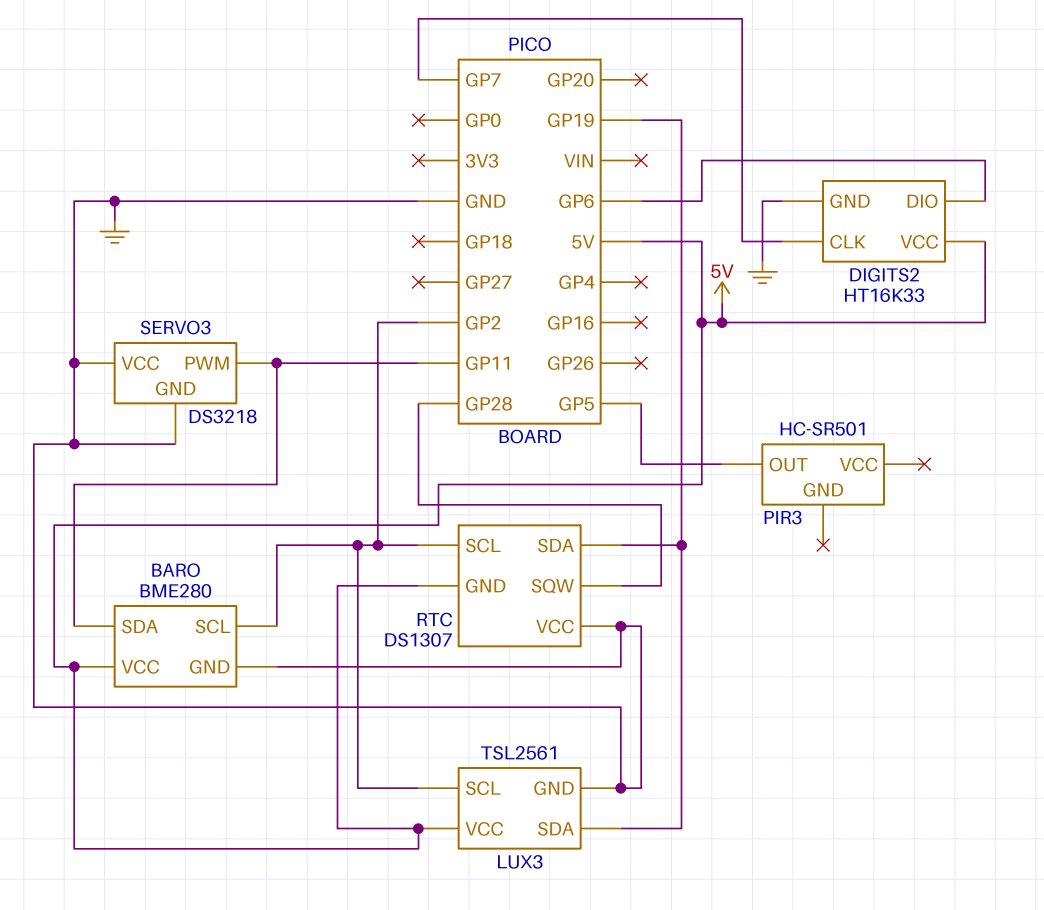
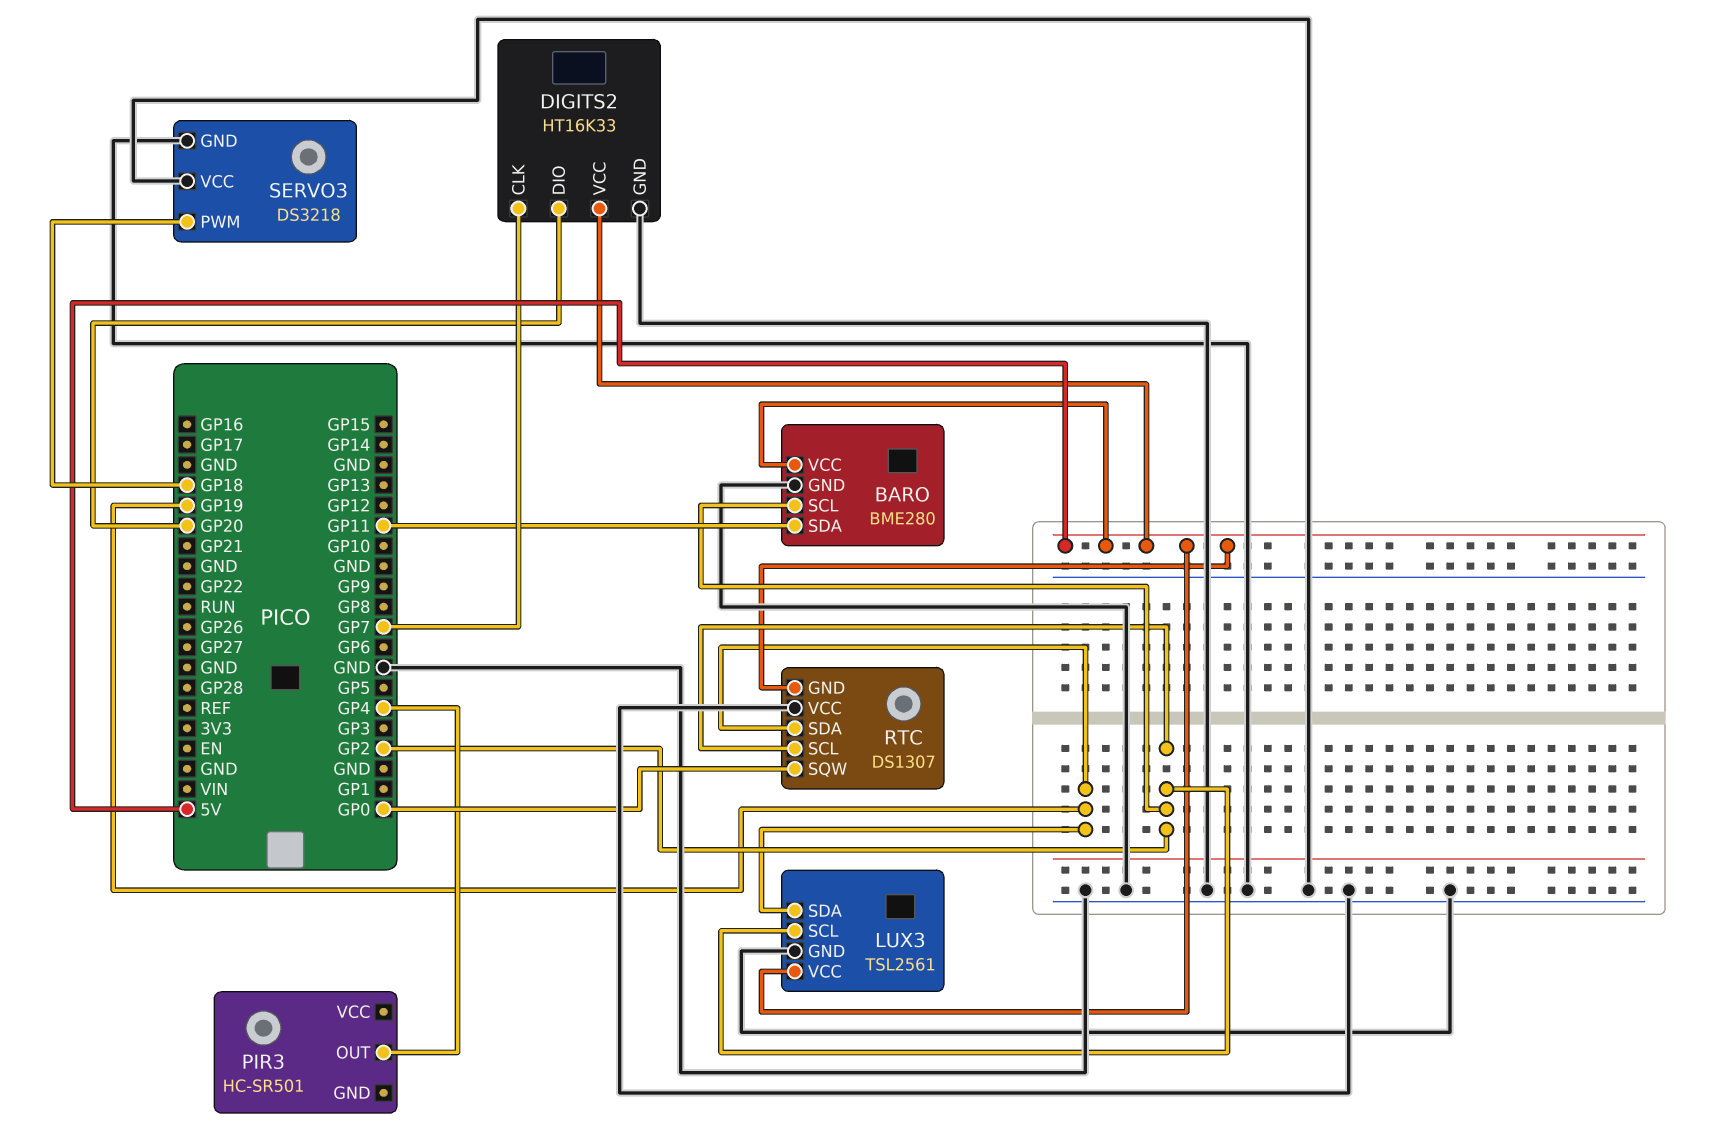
DIGITS2 pin DIO: GP6 -> GP20
PIR3 pin OUT: GP5 -> GP4
RTC pin SQW: GP28 -> GP0
SERVO3 pin PWM: GP11 -> GP18

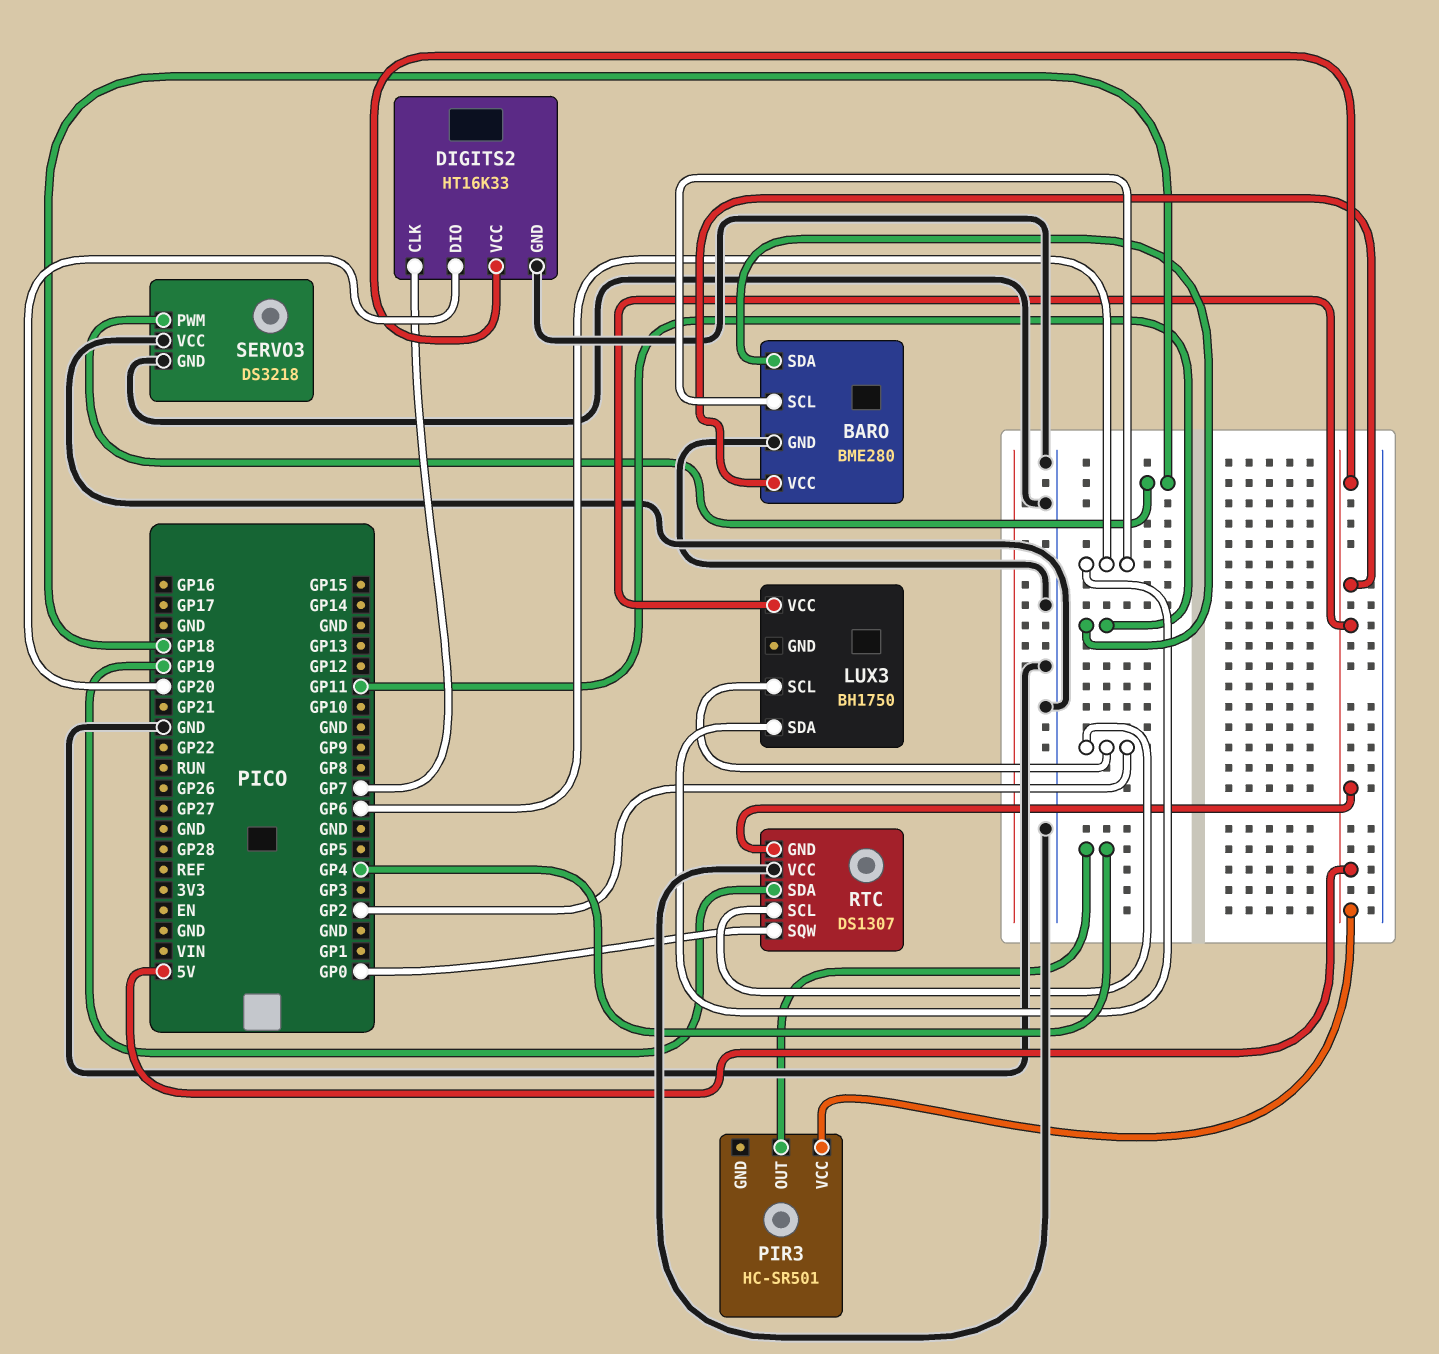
BARO pin SCL: GP2 -> GP6
LUX3: TSL2561 -> BH1750
LUX3 pin GND: GND -> none
LUX3 pin SDA: GP19 -> GP6
PIR3 pin VCC: none -> 5V

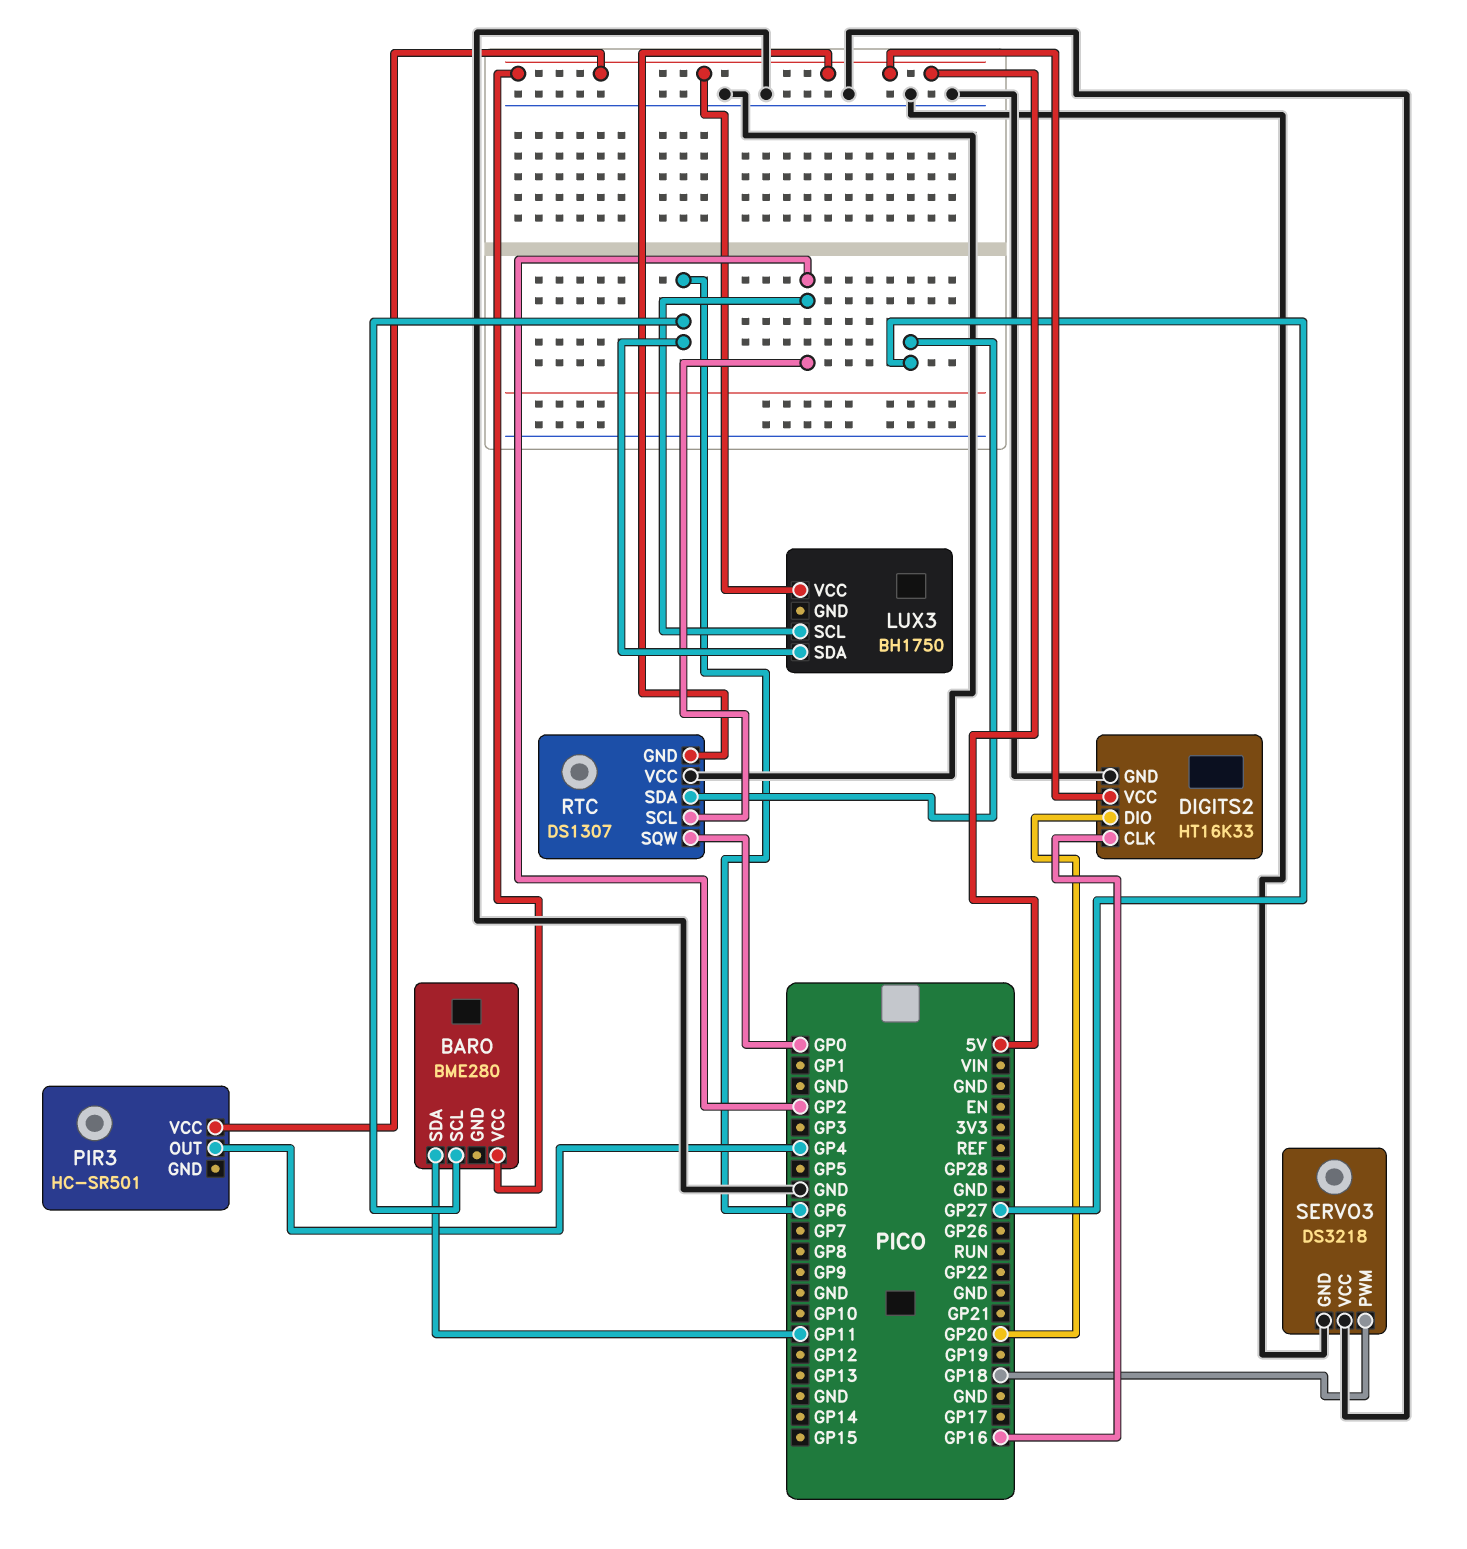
BARO pin GND: GND -> none
DIGITS2 pin CLK: GP7 -> GP16
RTC pin SDA: GP19 -> GP27

